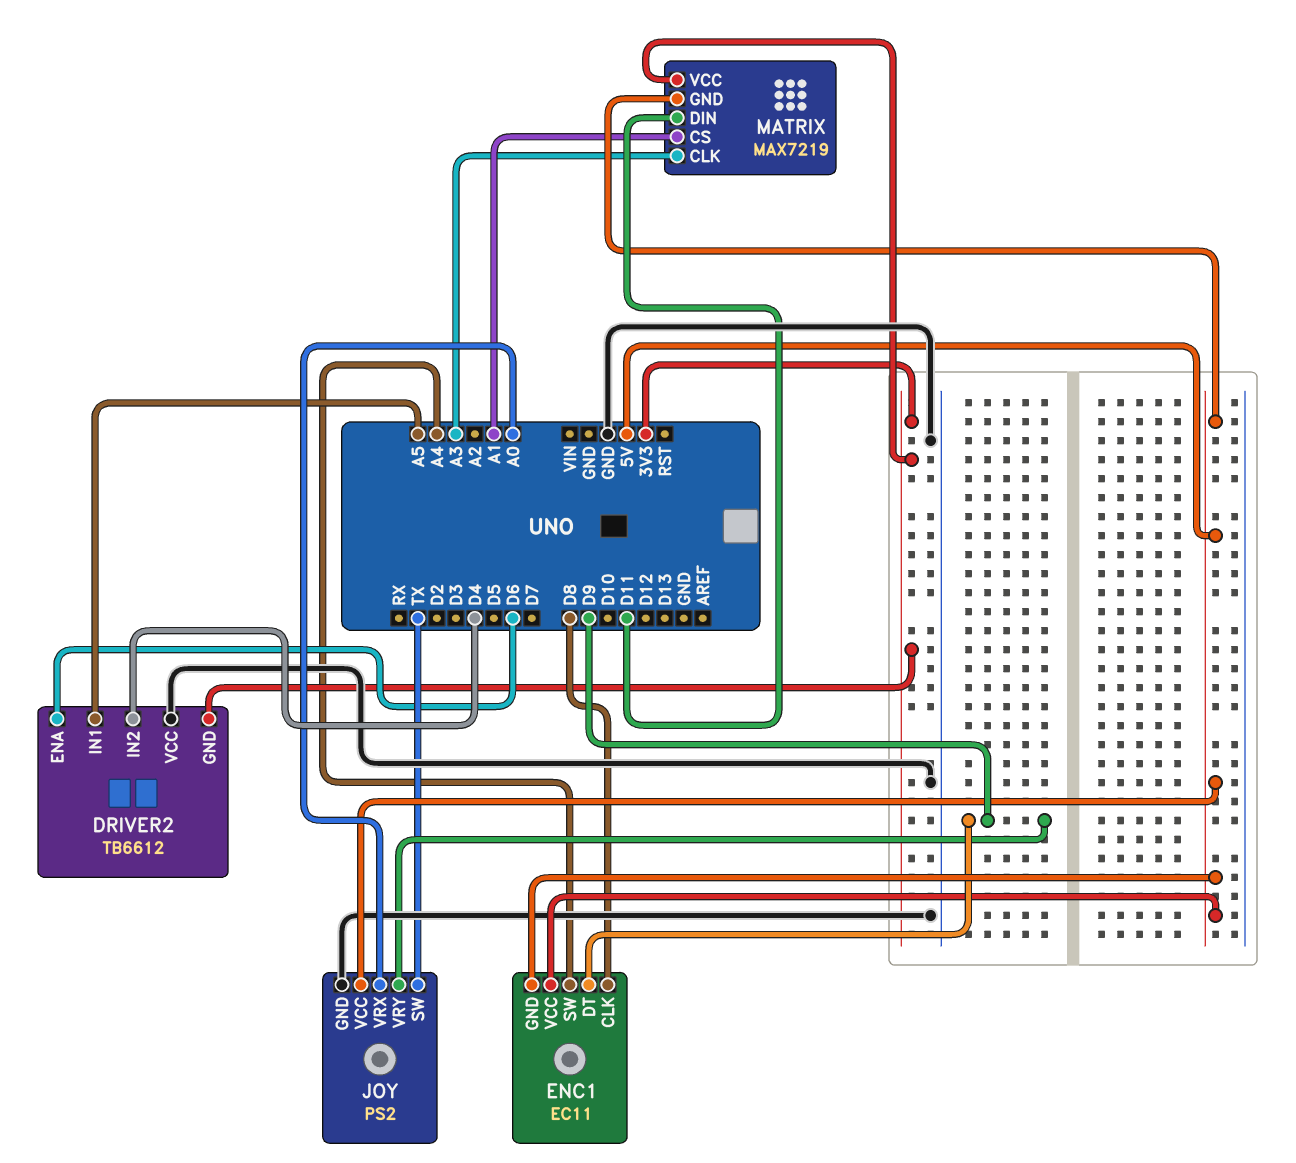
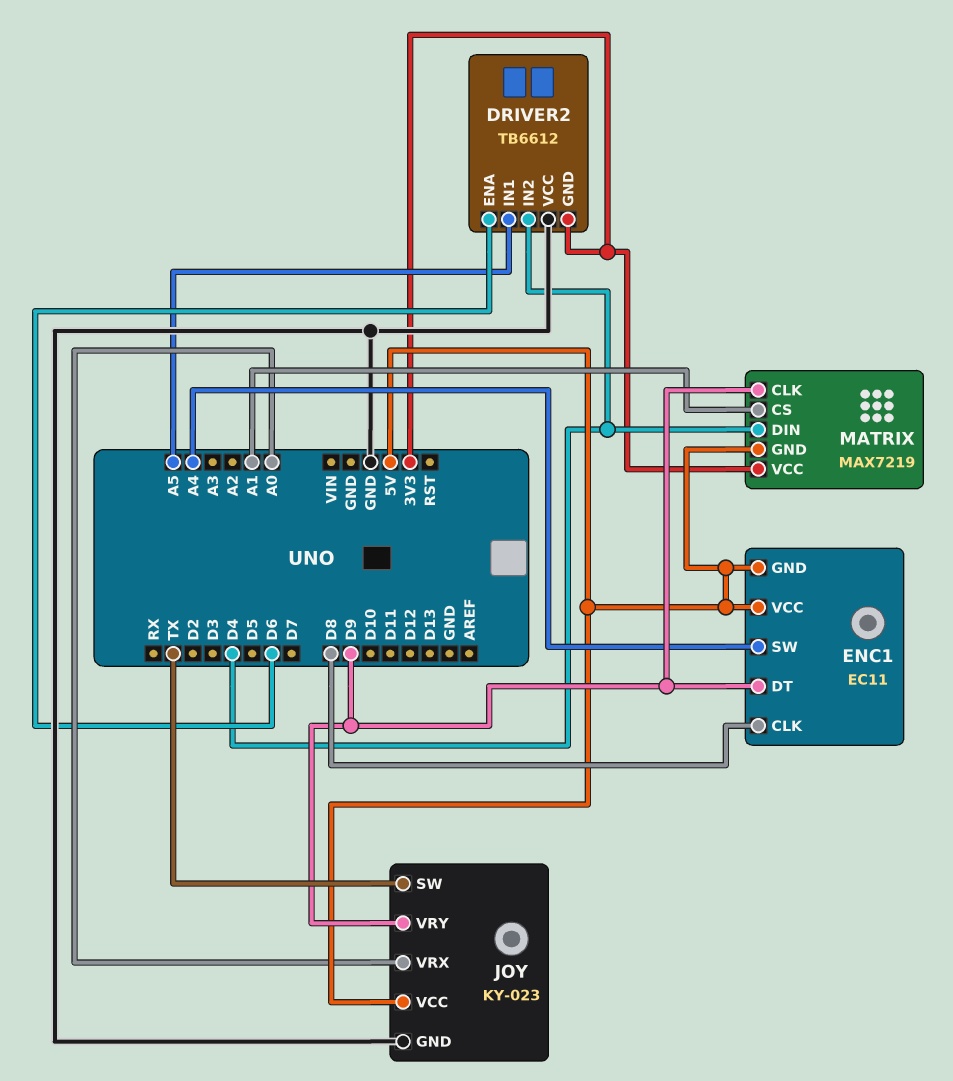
JOY: PS2 -> KY-023
MATRIX pin CLK: A3 -> D9
MATRIX pin DIN: D11 -> D4

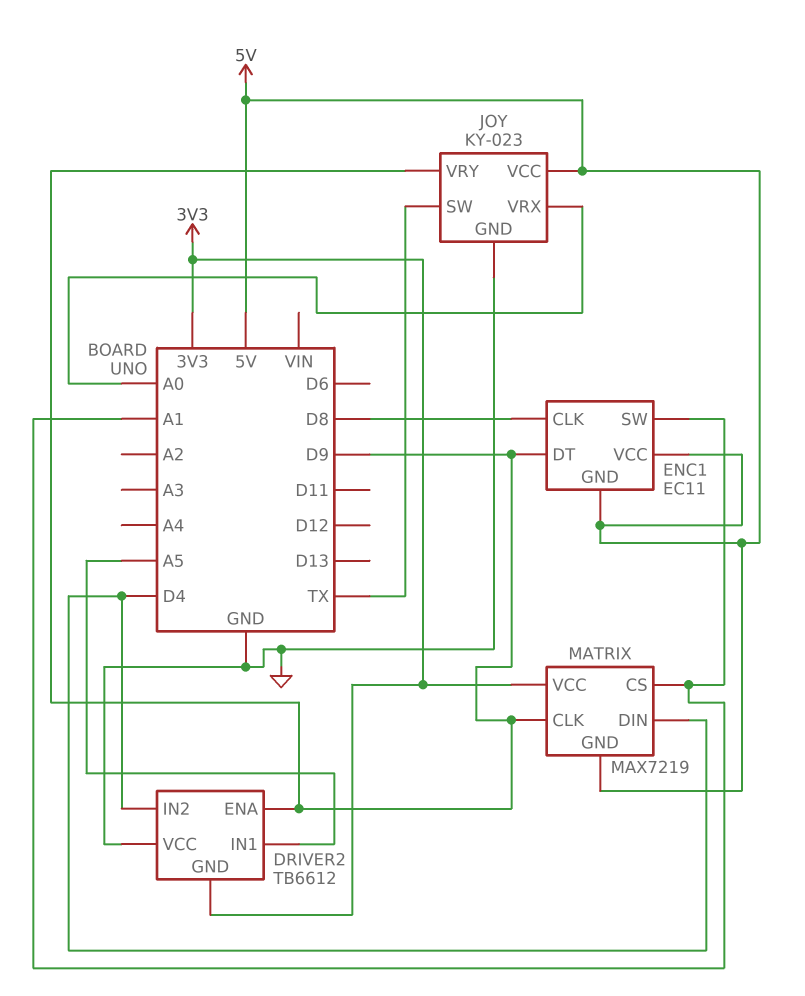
DRIVER2 pin ENA: D6 -> D9
ENC1 pin SW: A4 -> A1

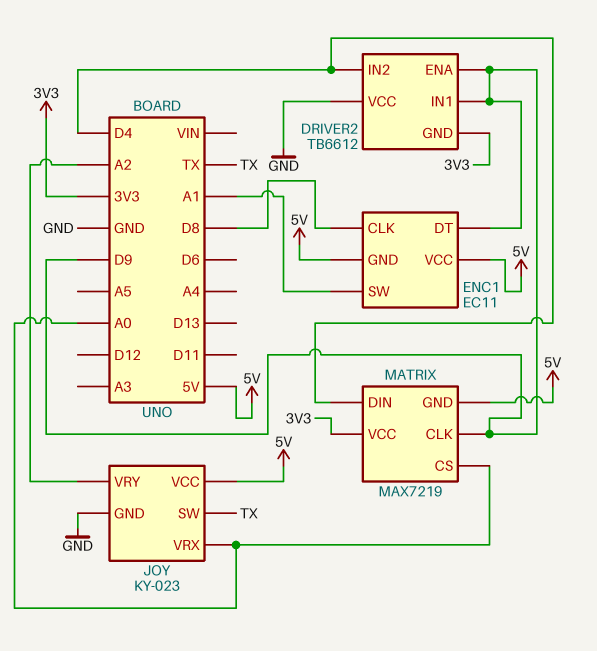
DRIVER2 pin IN1: A5 -> D9
JOY pin VRY: D9 -> A2
MATRIX pin CS: A1 -> A0

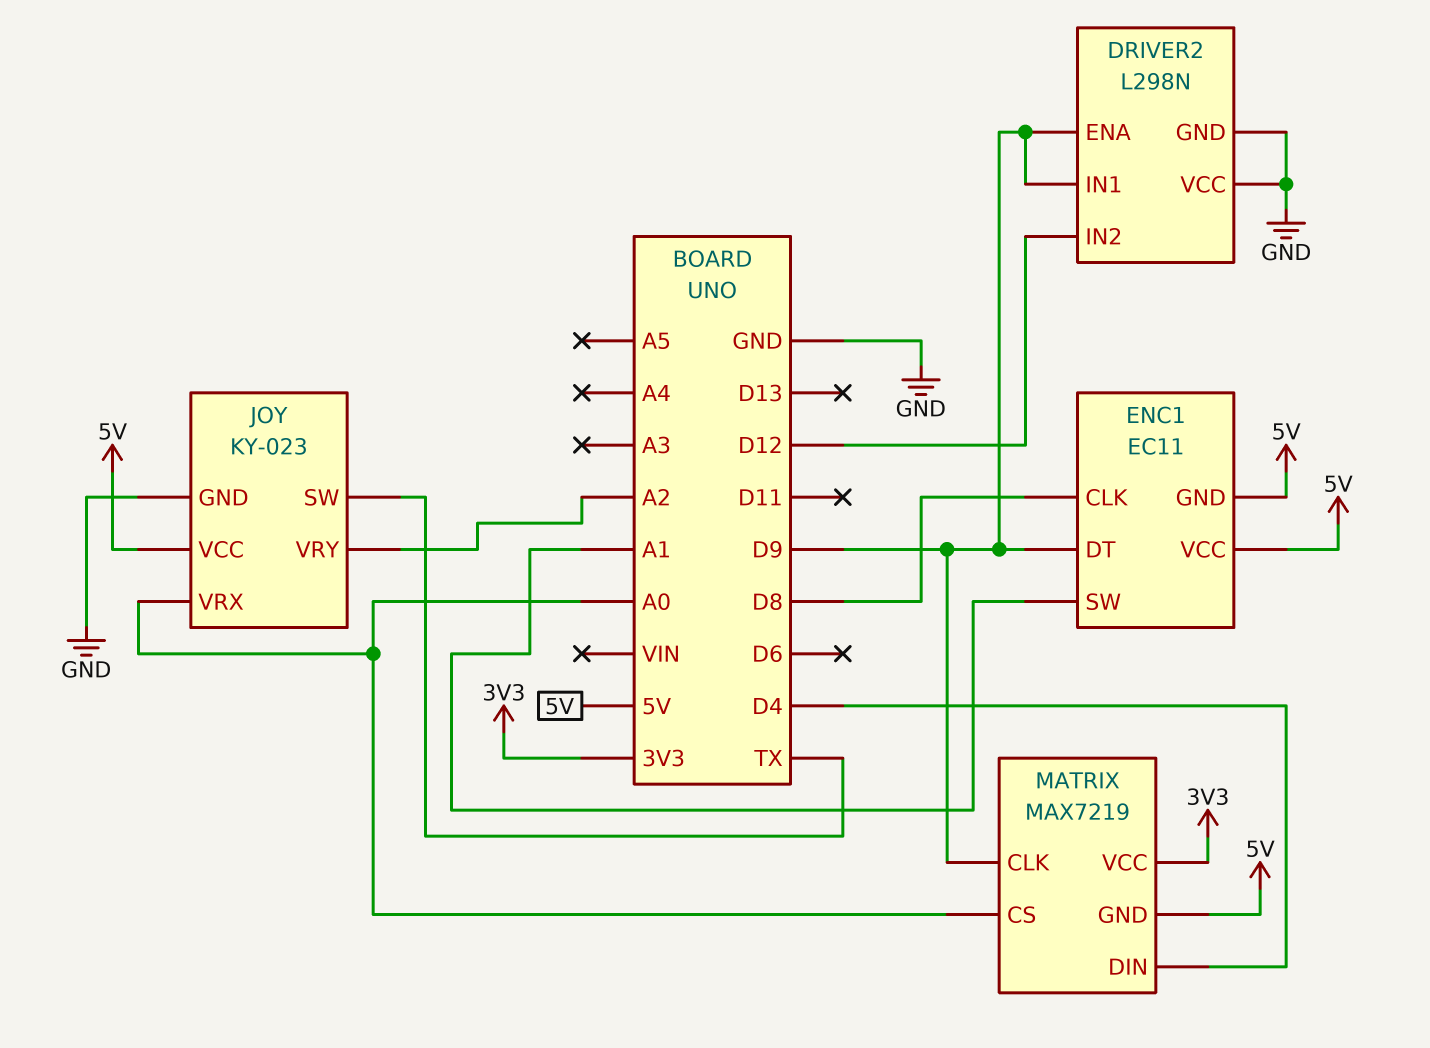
DRIVER2: TB6612 -> L298N
DRIVER2 pin GND: 3V3 -> GND
DRIVER2 pin IN2: D4 -> D12

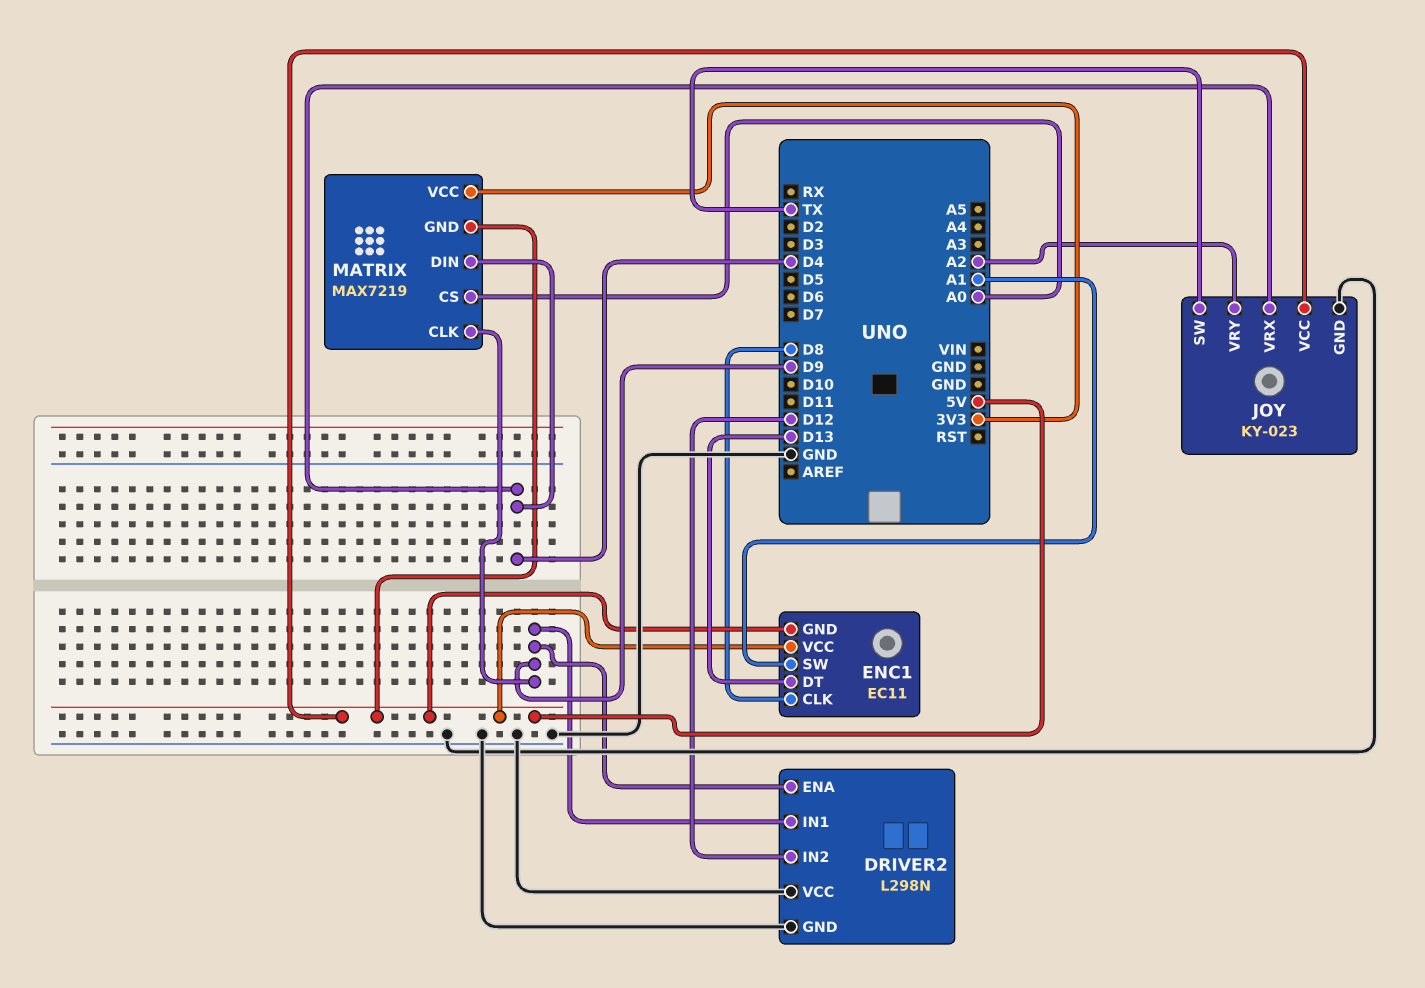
ENC1 pin DT: D9 -> D13
JOY pin VRX: A0 -> D4

